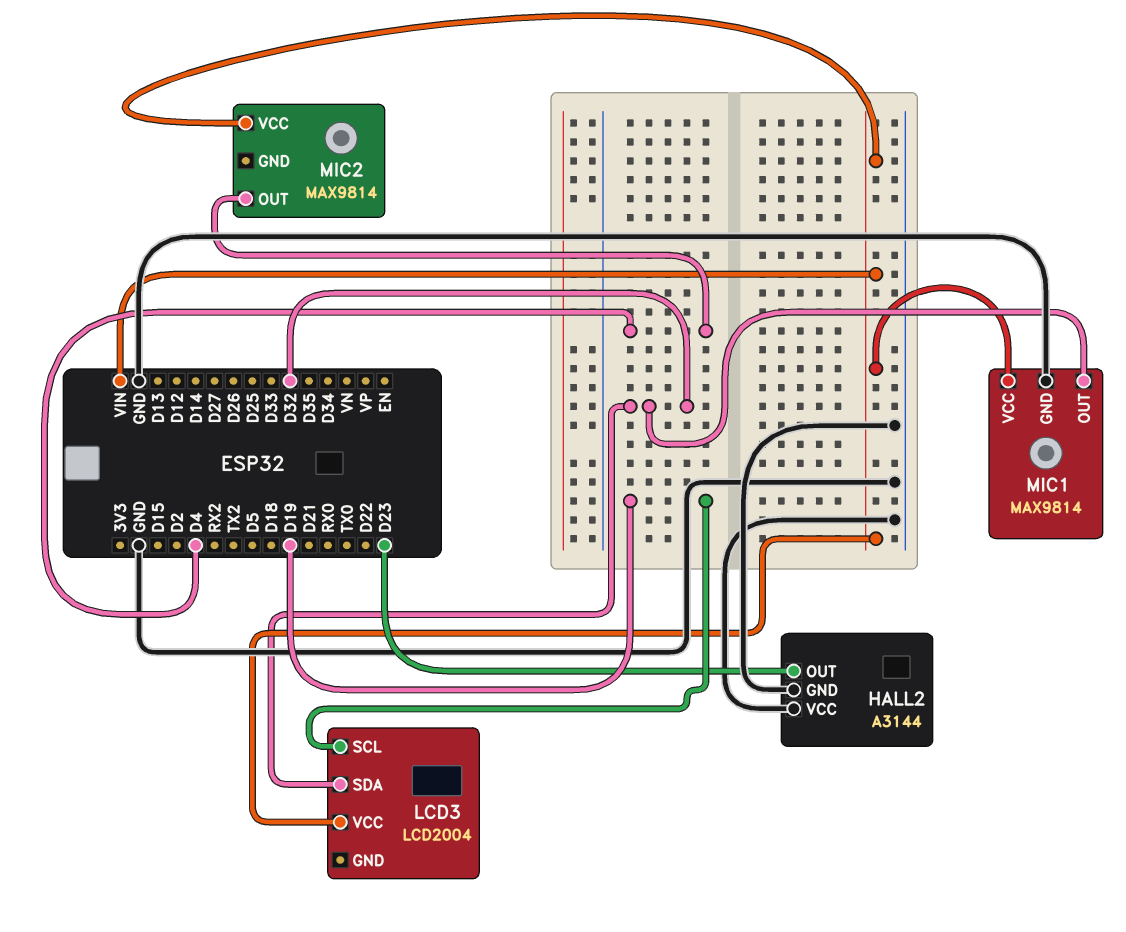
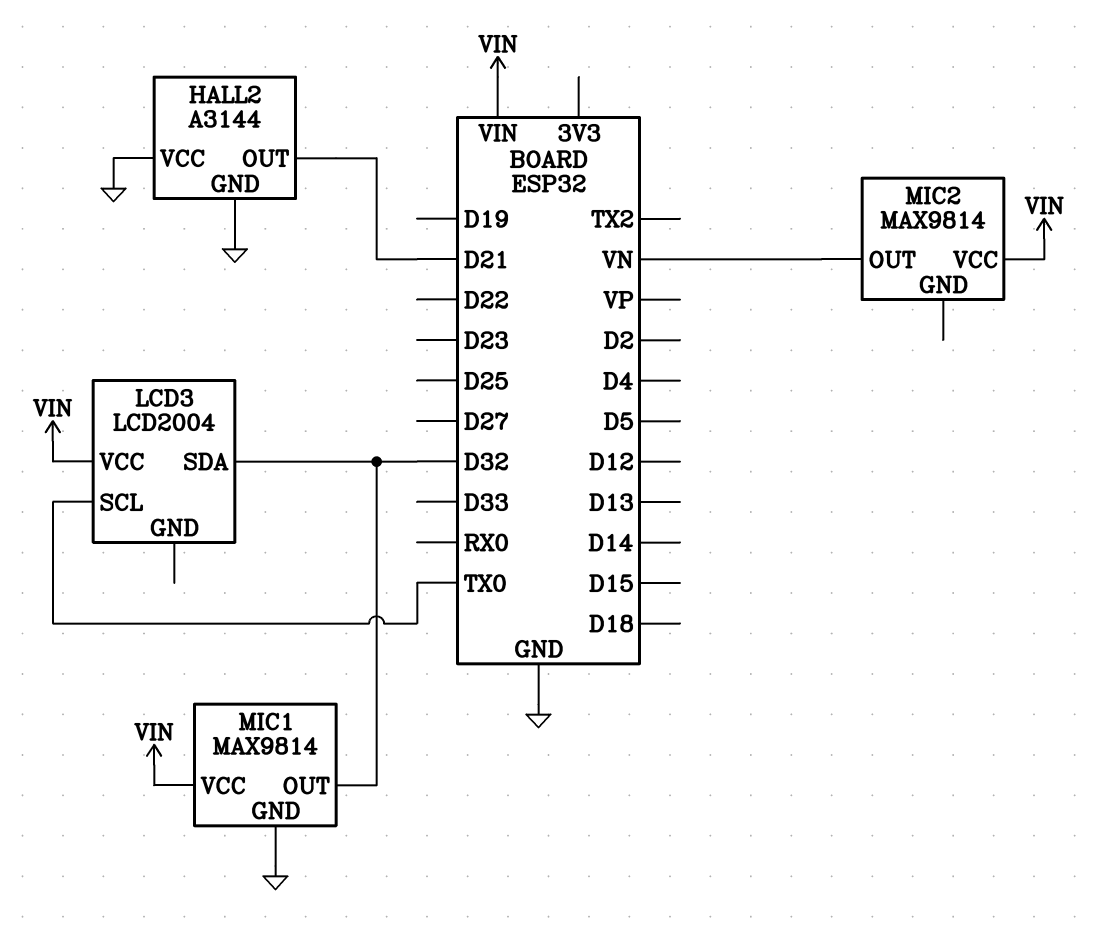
HALL2 pin OUT: D23 -> D21
LCD3 pin SCL: D19 -> TX0
MIC2 pin OUT: D4 -> VN

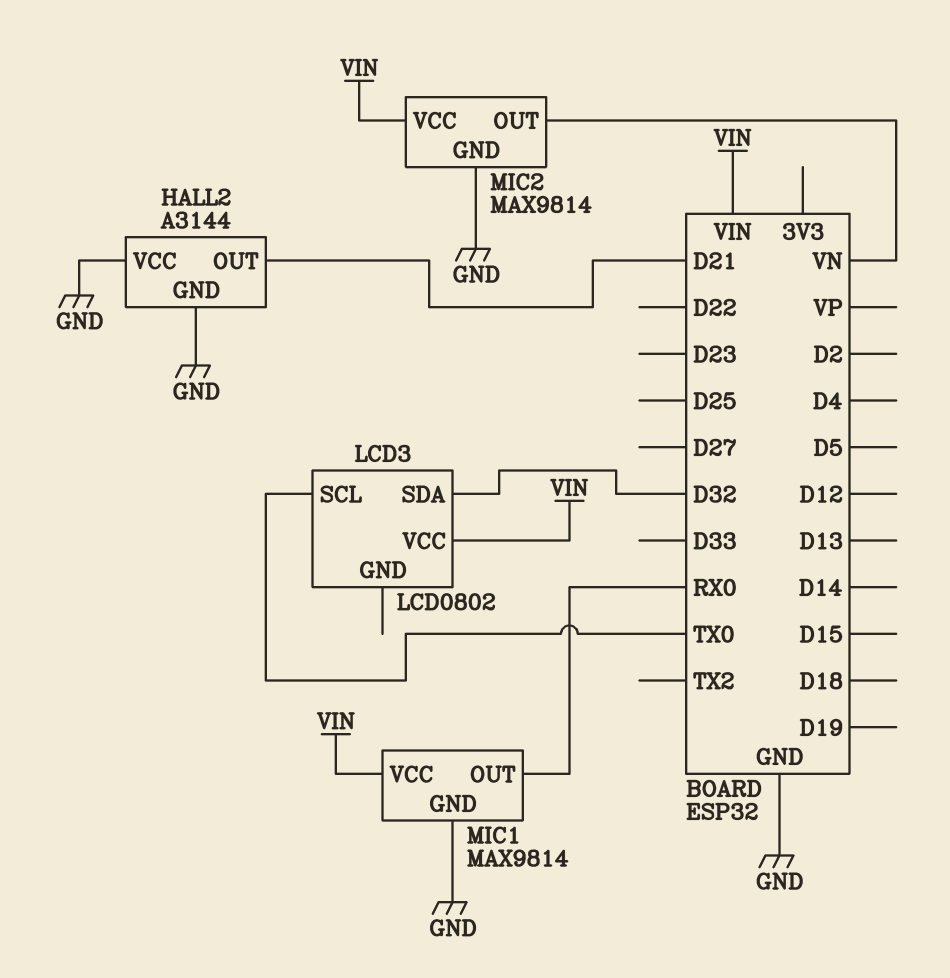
LCD3: LCD2004 -> LCD0802
MIC1 pin OUT: D32 -> RX0
MIC2 pin GND: none -> GND

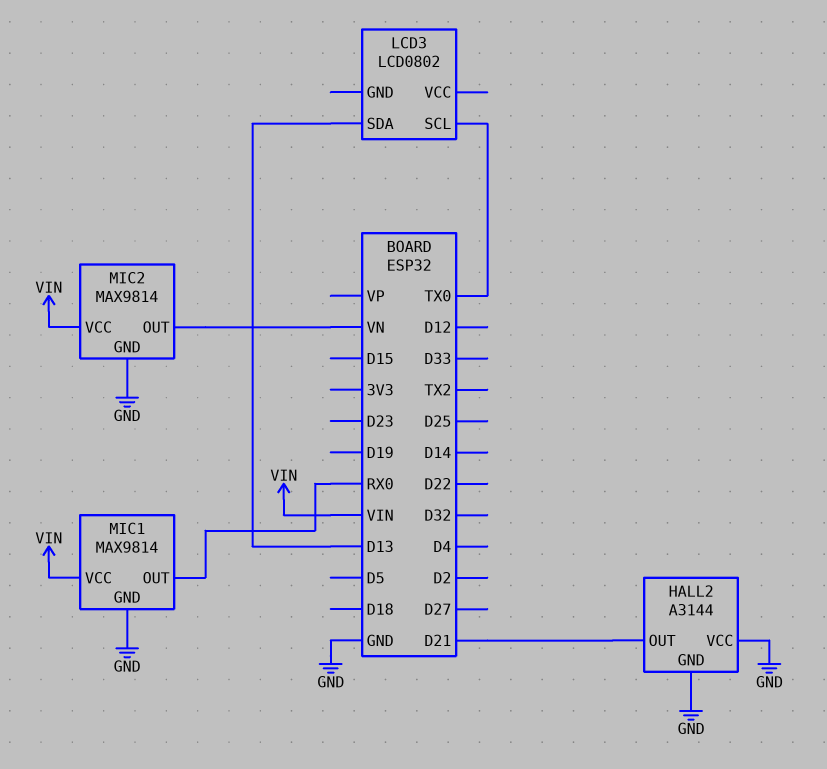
LCD3 pin SDA: D32 -> D13
LCD3 pin VCC: VIN -> none

